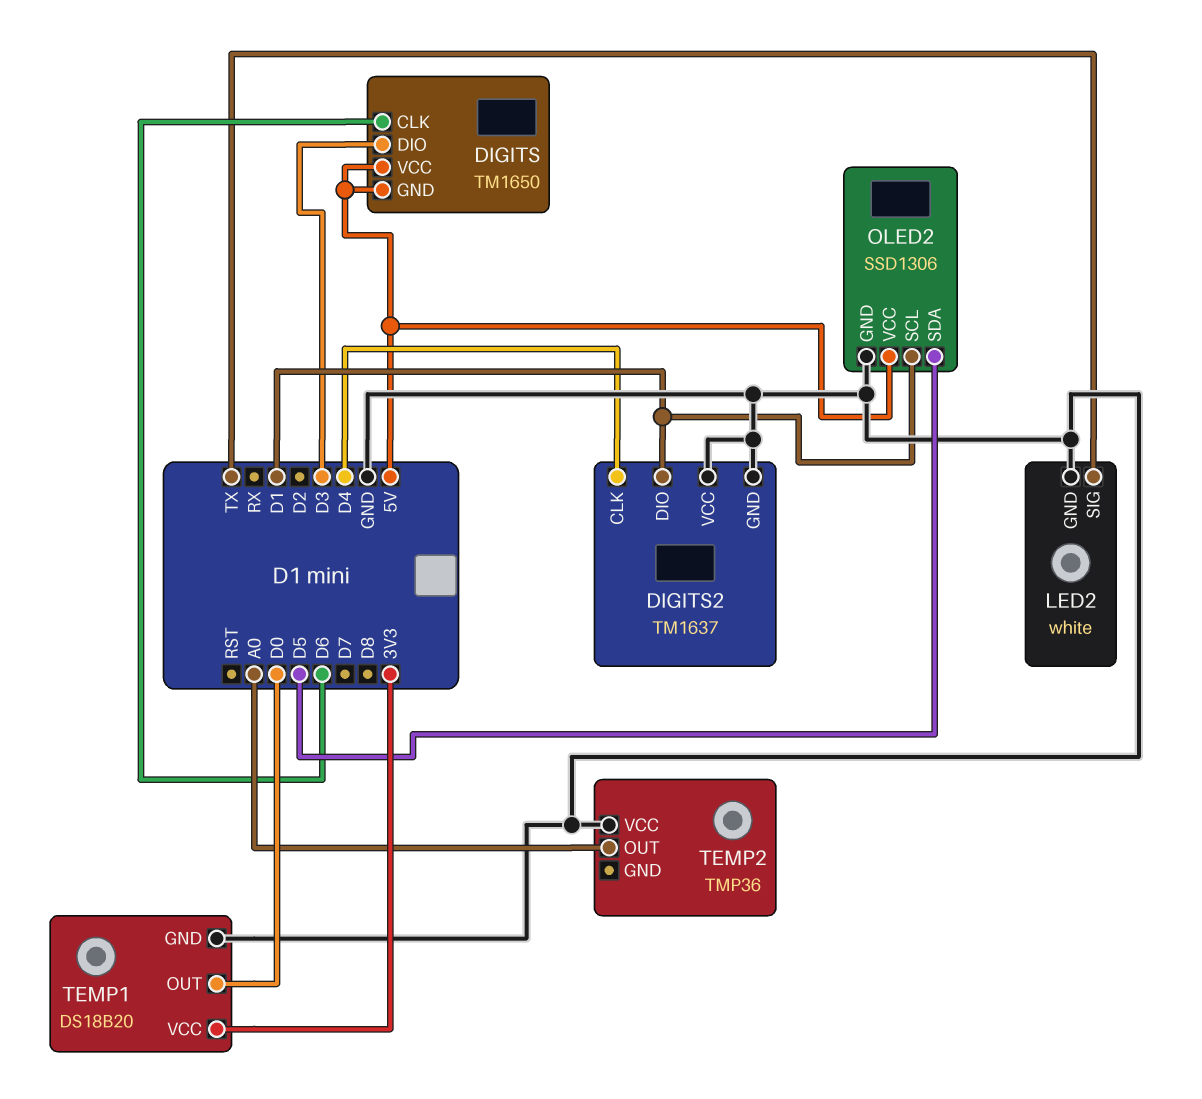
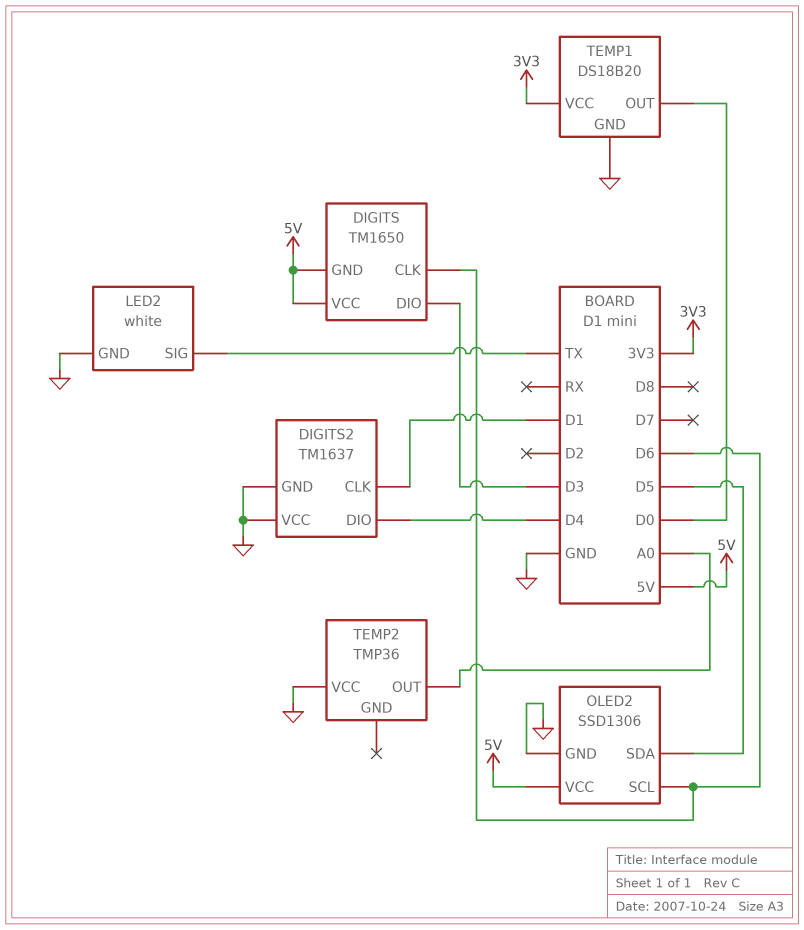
DIGITS2 pin CLK: D4 -> D1
DIGITS2 pin DIO: D1 -> D4
OLED2 pin SCL: D1 -> D6

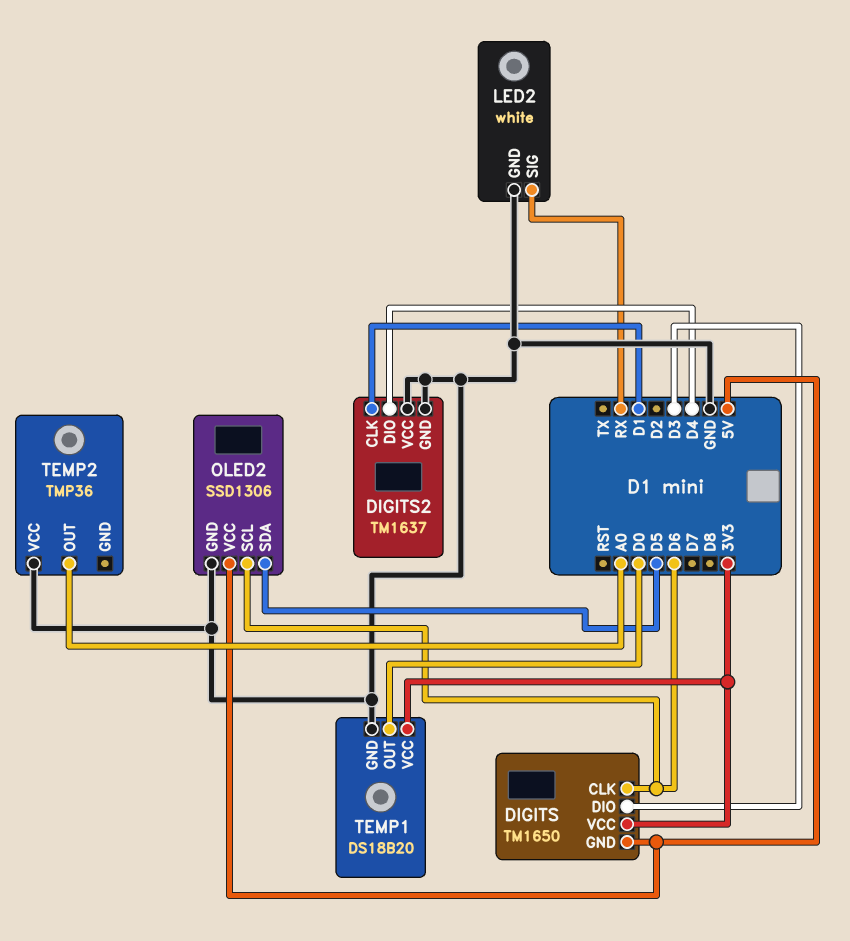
DIGITS pin VCC: 5V -> 3V3
LED2 pin SIG: TX -> RX

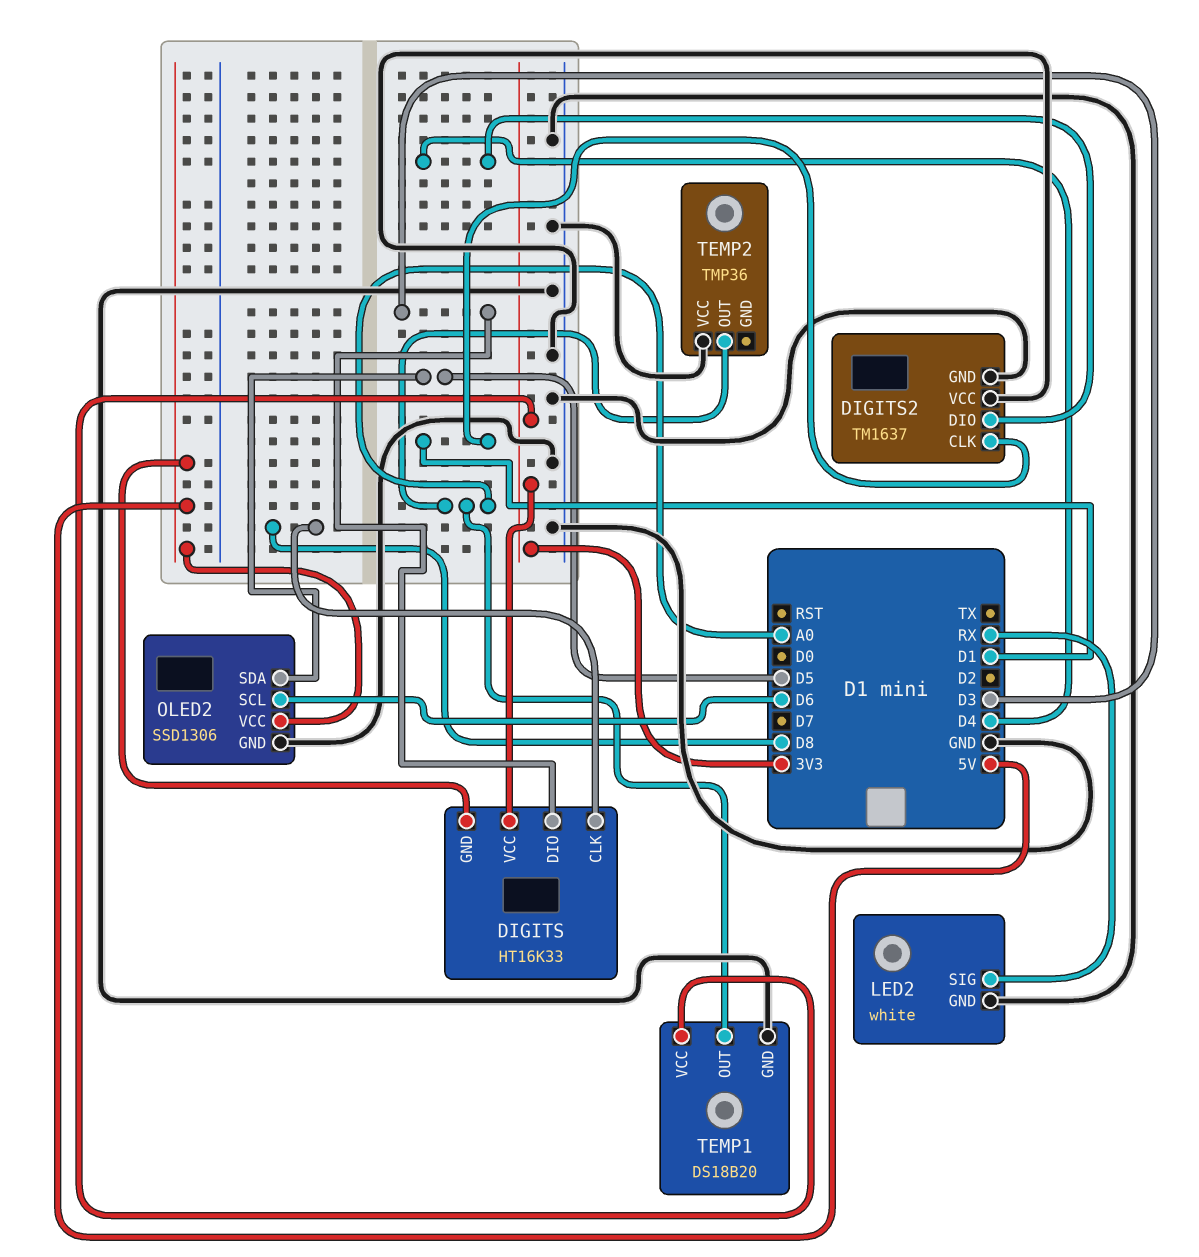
DIGITS: TM1650 -> HT16K33
DIGITS pin CLK: D6 -> D8
TEMP1 pin OUT: D0 -> A0

